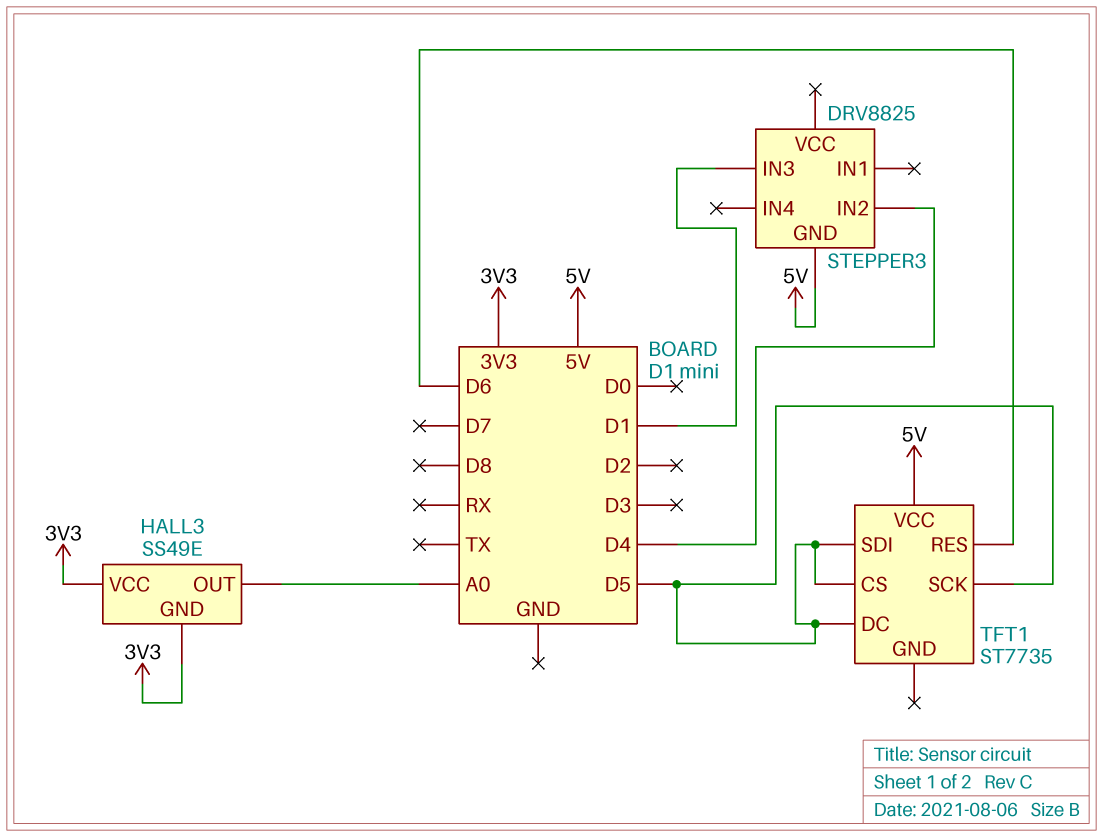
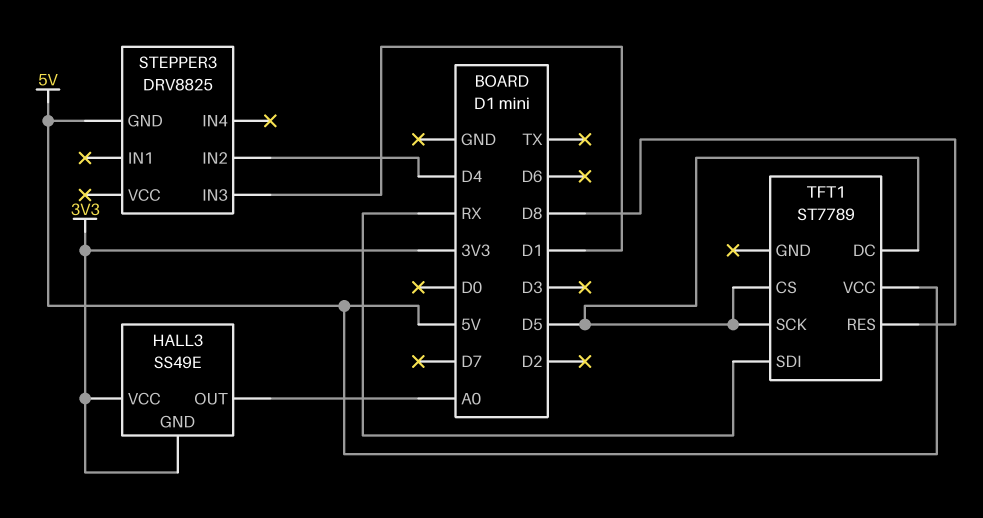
TFT1: ST7735 -> ST7789
TFT1 pin RES: D6 -> D8
TFT1 pin SDI: D5 -> RX

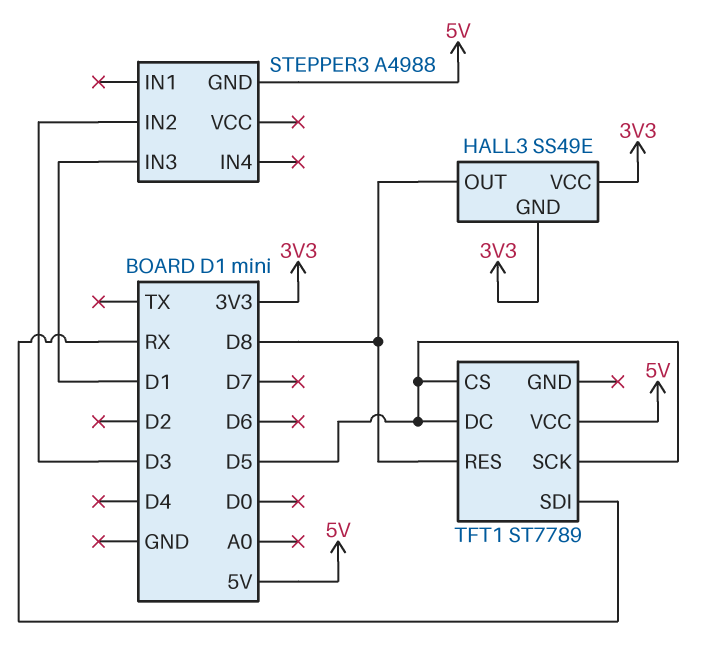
HALL3 pin OUT: A0 -> D8
STEPPER3: DRV8825 -> A4988
STEPPER3 pin IN2: D4 -> D3

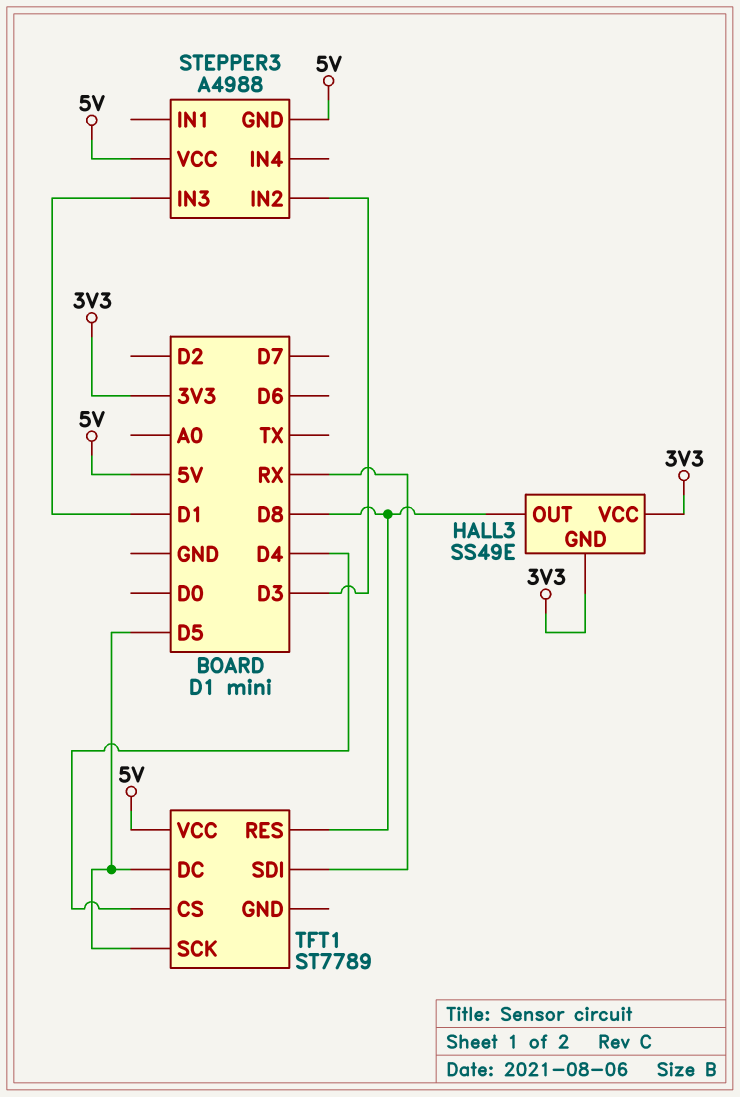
STEPPER3 pin VCC: none -> 5V
TFT1 pin CS: D5 -> D4

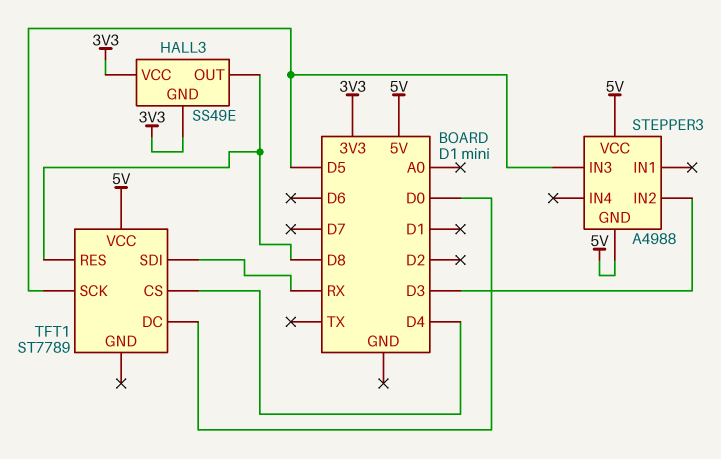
STEPPER3 pin IN3: D1 -> D5
TFT1 pin DC: D5 -> D0

